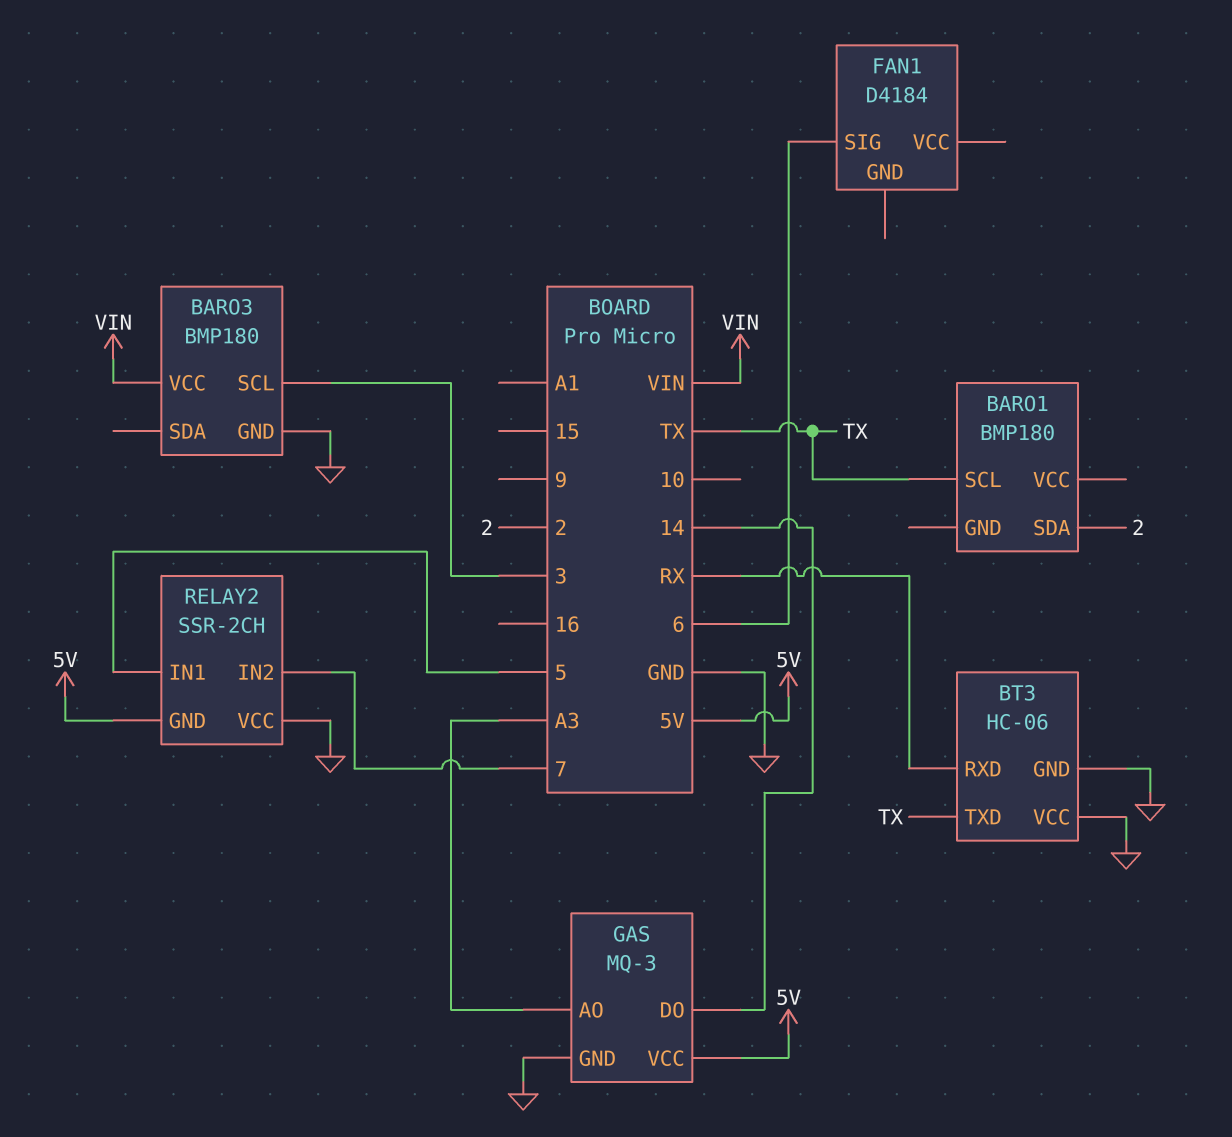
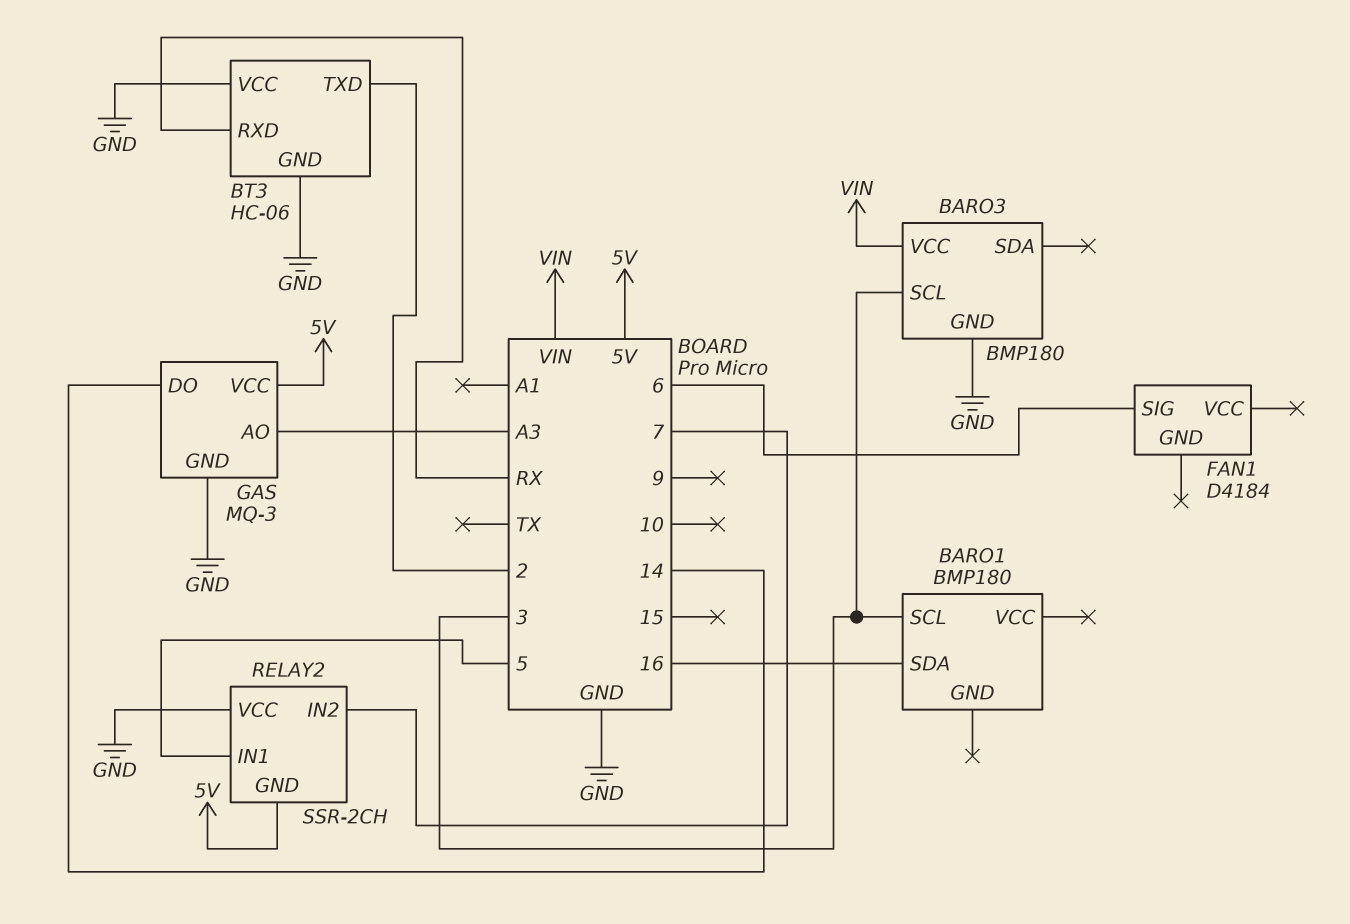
BARO1 pin SCL: TX -> 3
BARO1 pin SDA: 2 -> 16
BT3 pin TXD: TX -> 2

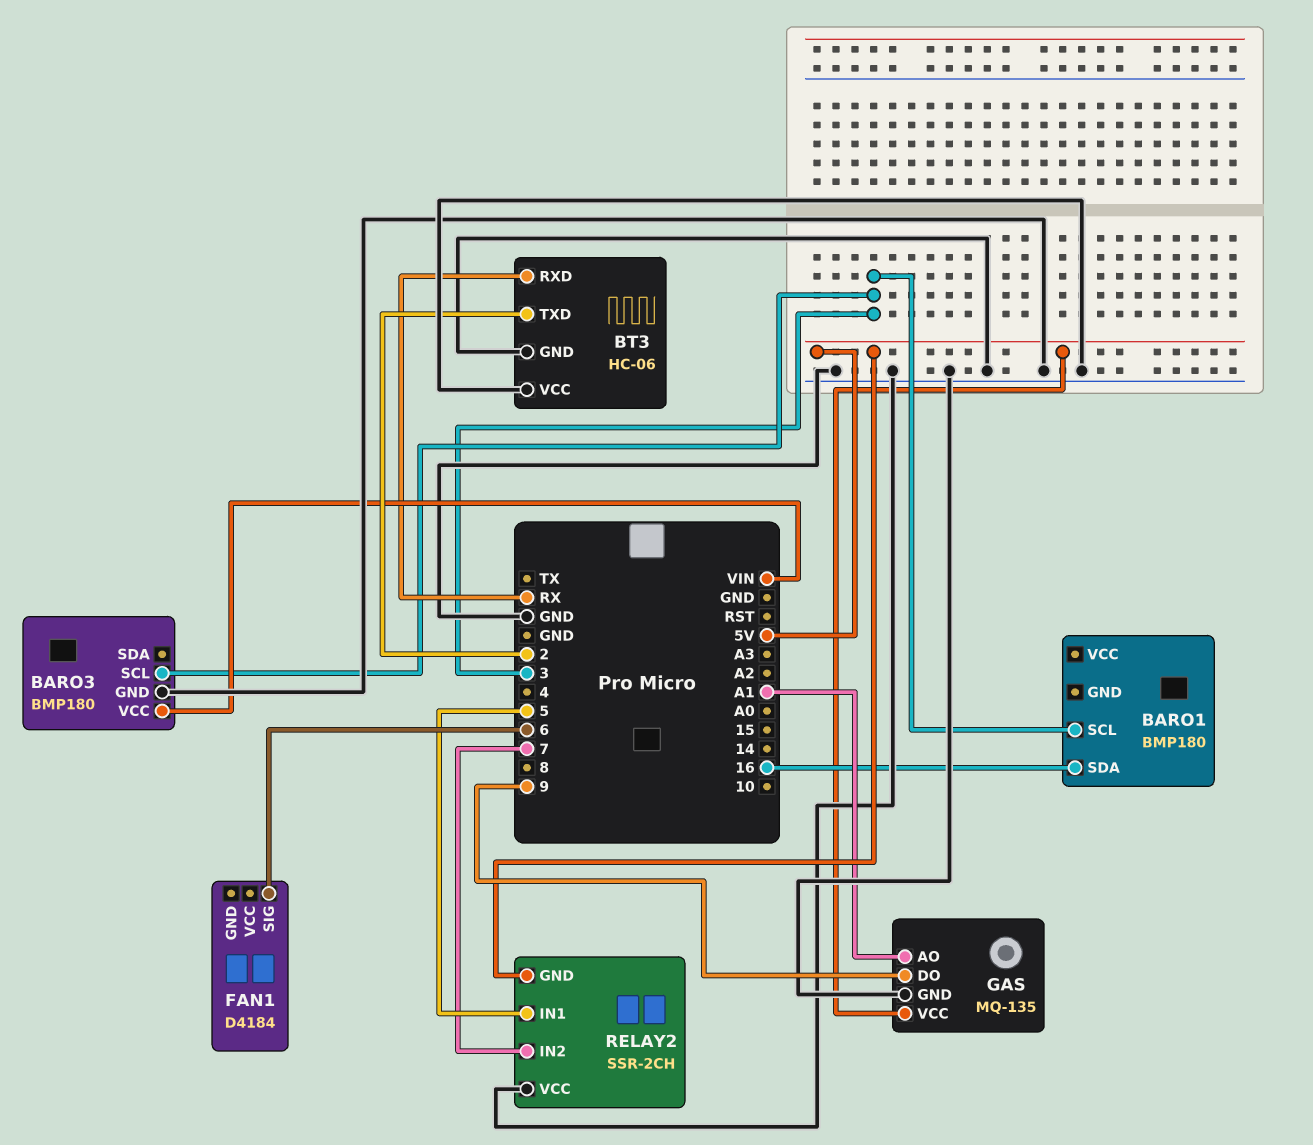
GAS: MQ-3 -> MQ-135
GAS pin AO: A3 -> A1
GAS pin DO: 14 -> 9

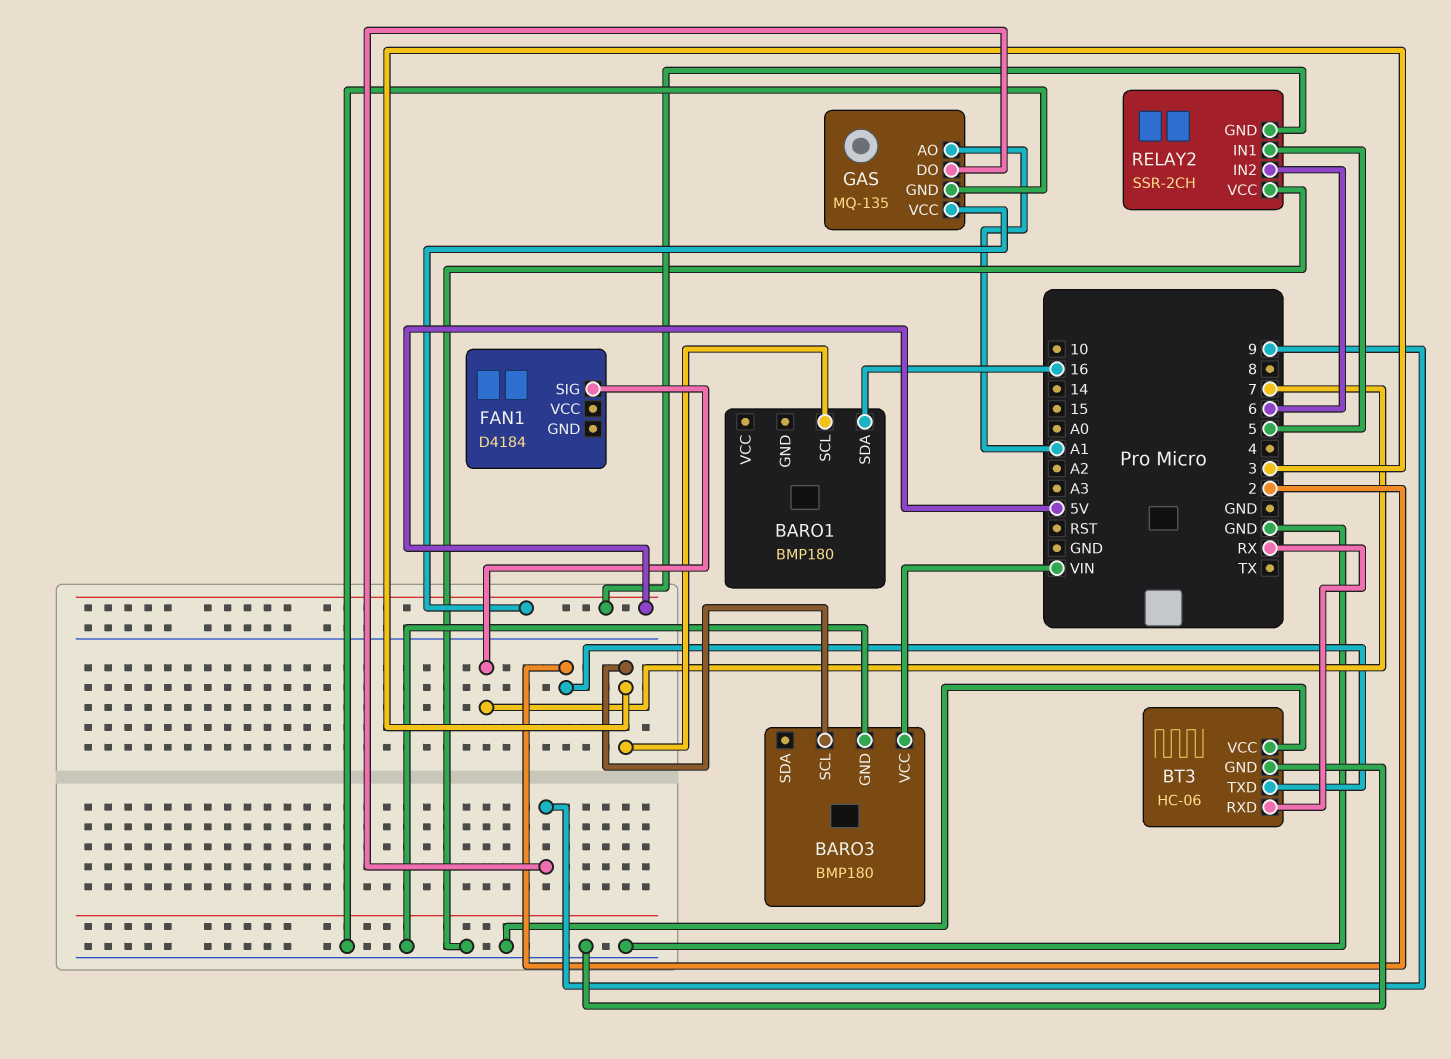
FAN1 pin SIG: 6 -> 7
RELAY2 pin IN2: 7 -> 6

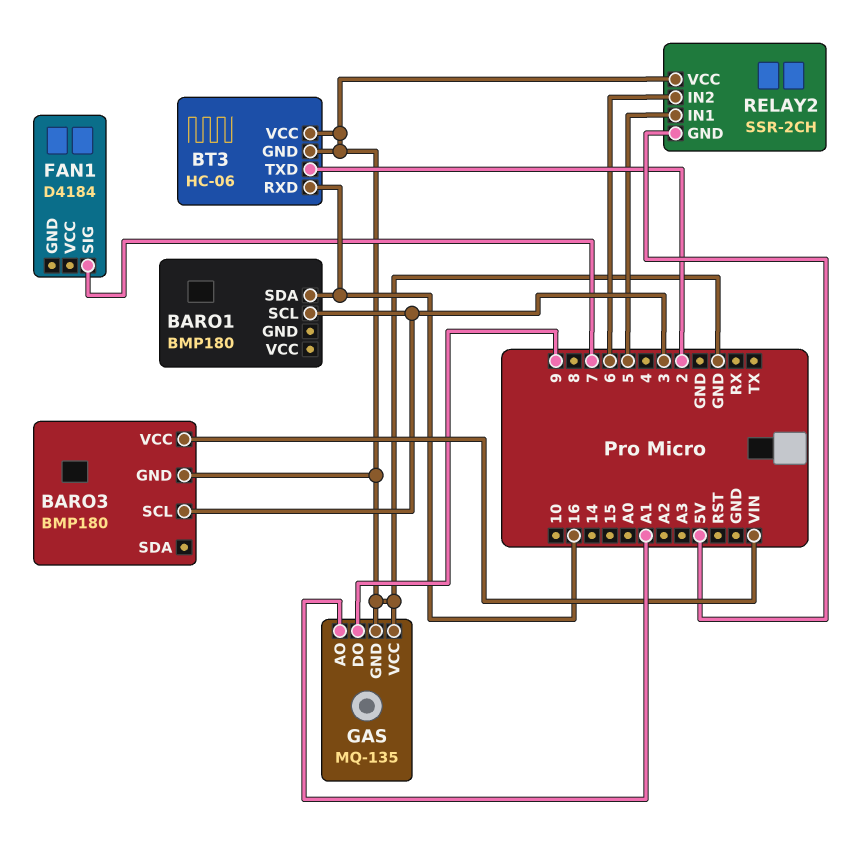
BT3 pin RXD: RX -> 16
GAS pin VCC: 5V -> GND

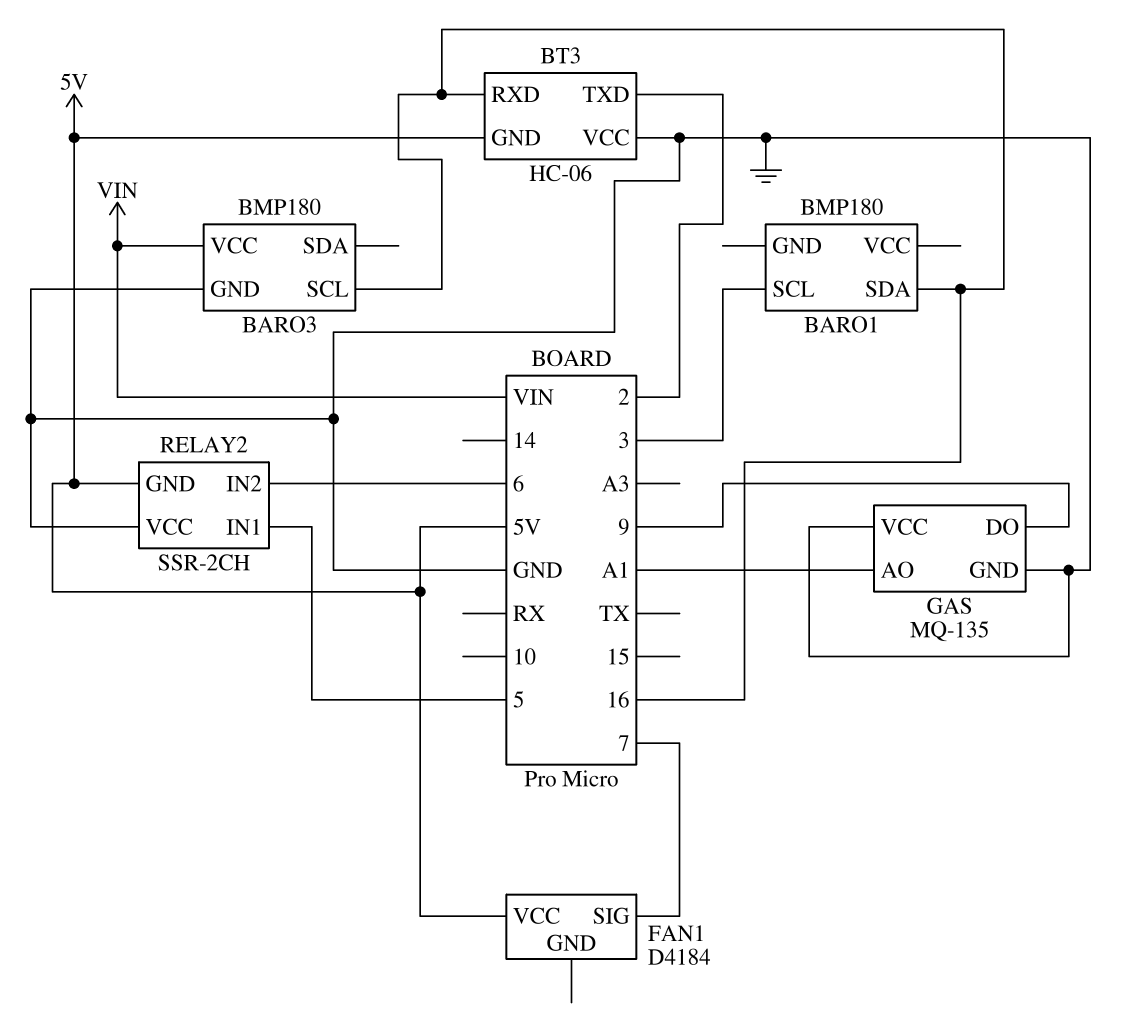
BARO3 pin SCL: 3 -> 16
BT3 pin GND: GND -> 5V
FAN1 pin VCC: none -> 5V

